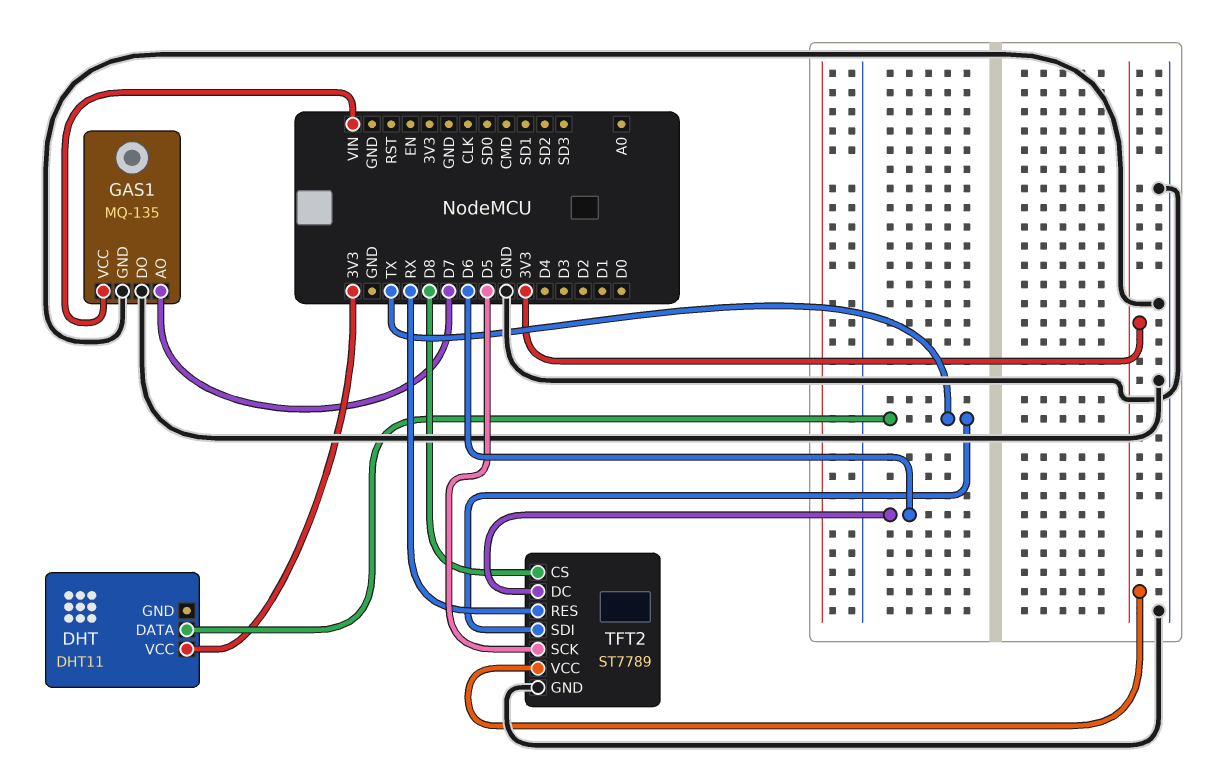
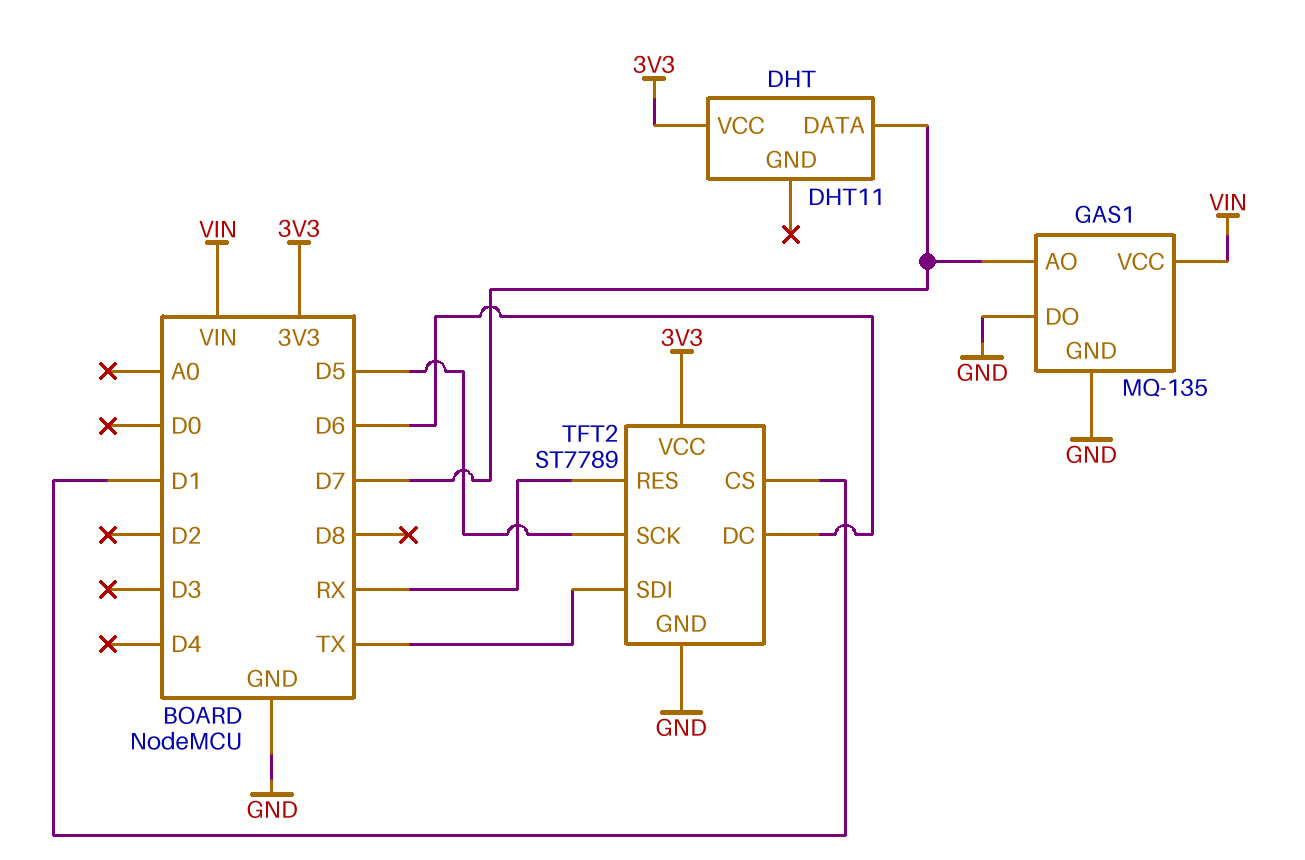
DHT pin DATA: TX -> D7
TFT2 pin CS: D8 -> D1

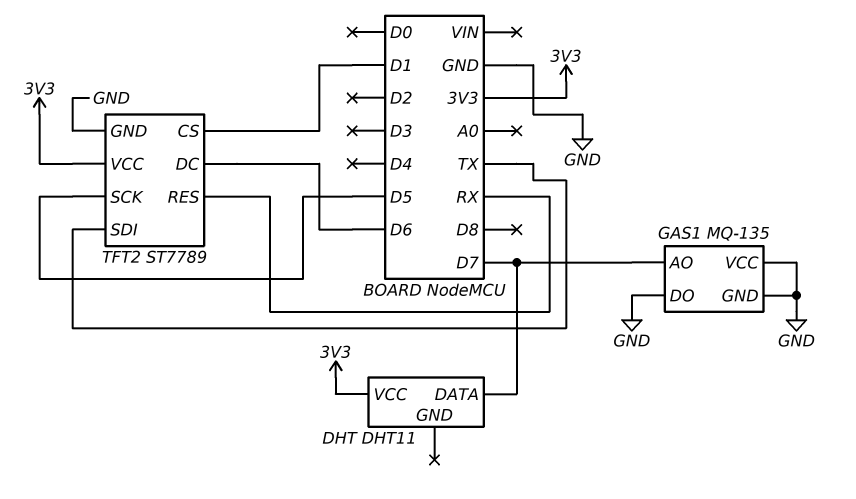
GAS1 pin VCC: VIN -> GND

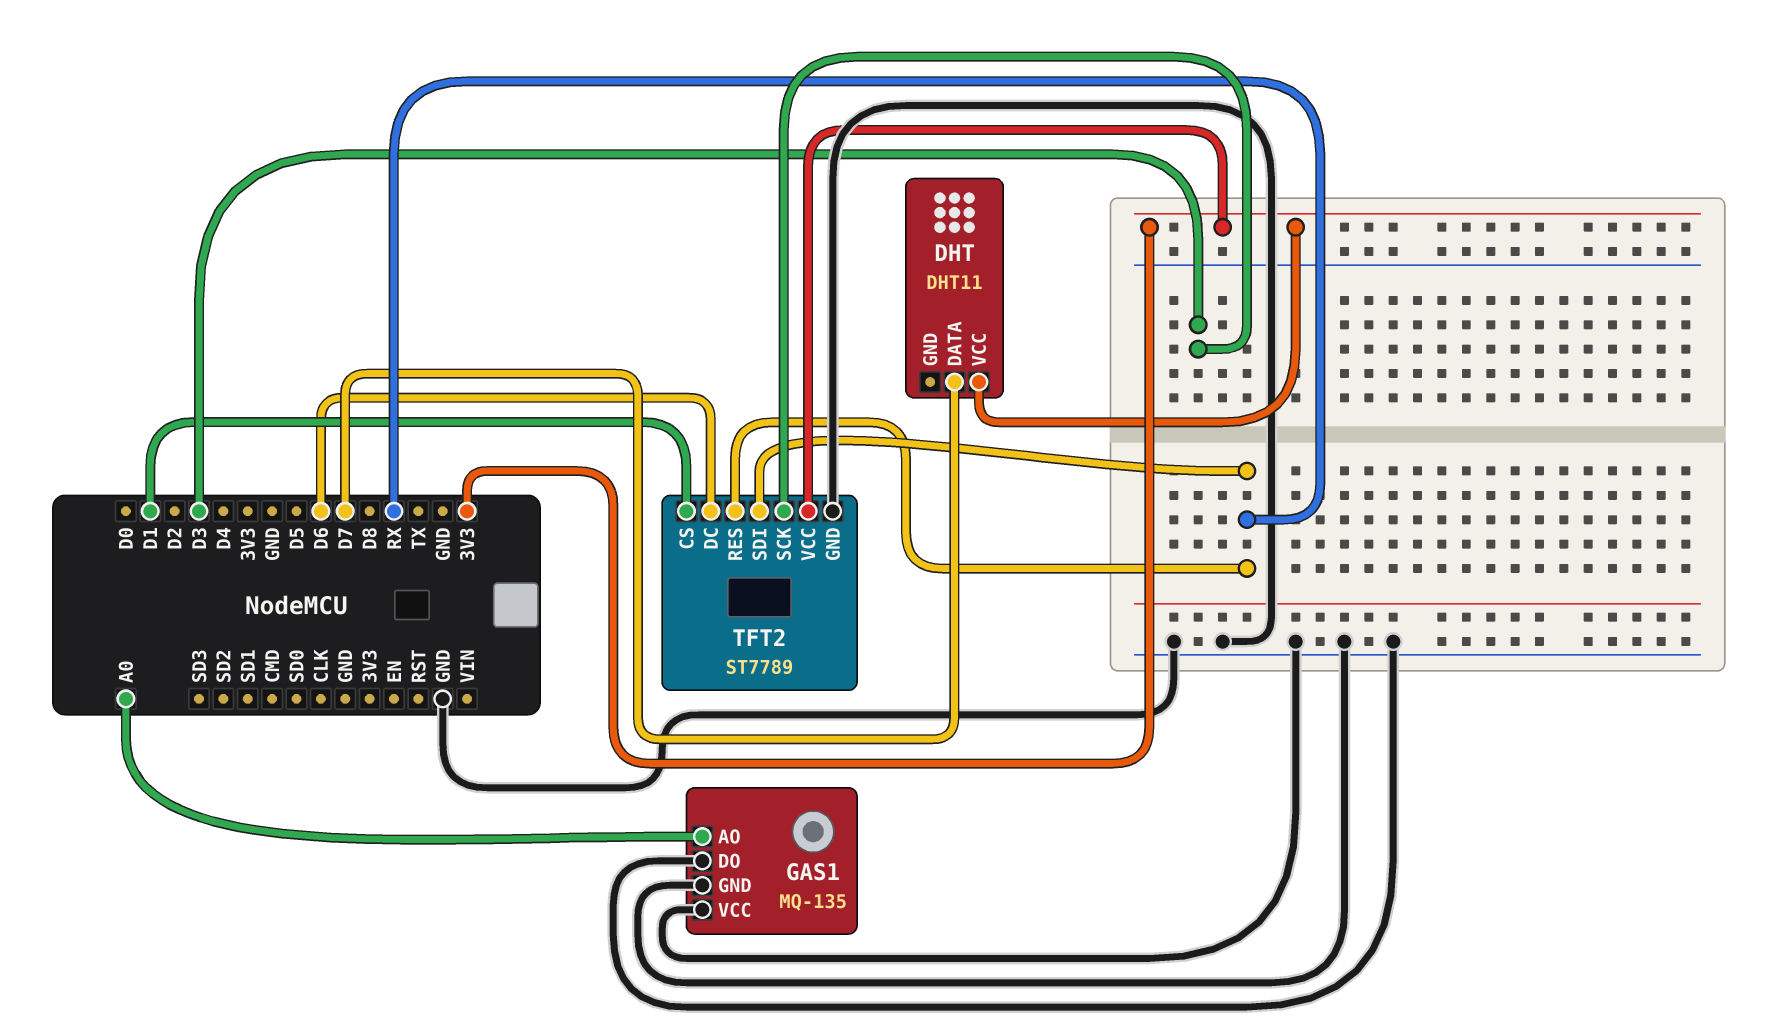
GAS1 pin AO: D7 -> A0
TFT2 pin SCK: D5 -> D3
TFT2 pin SDI: TX -> RX

